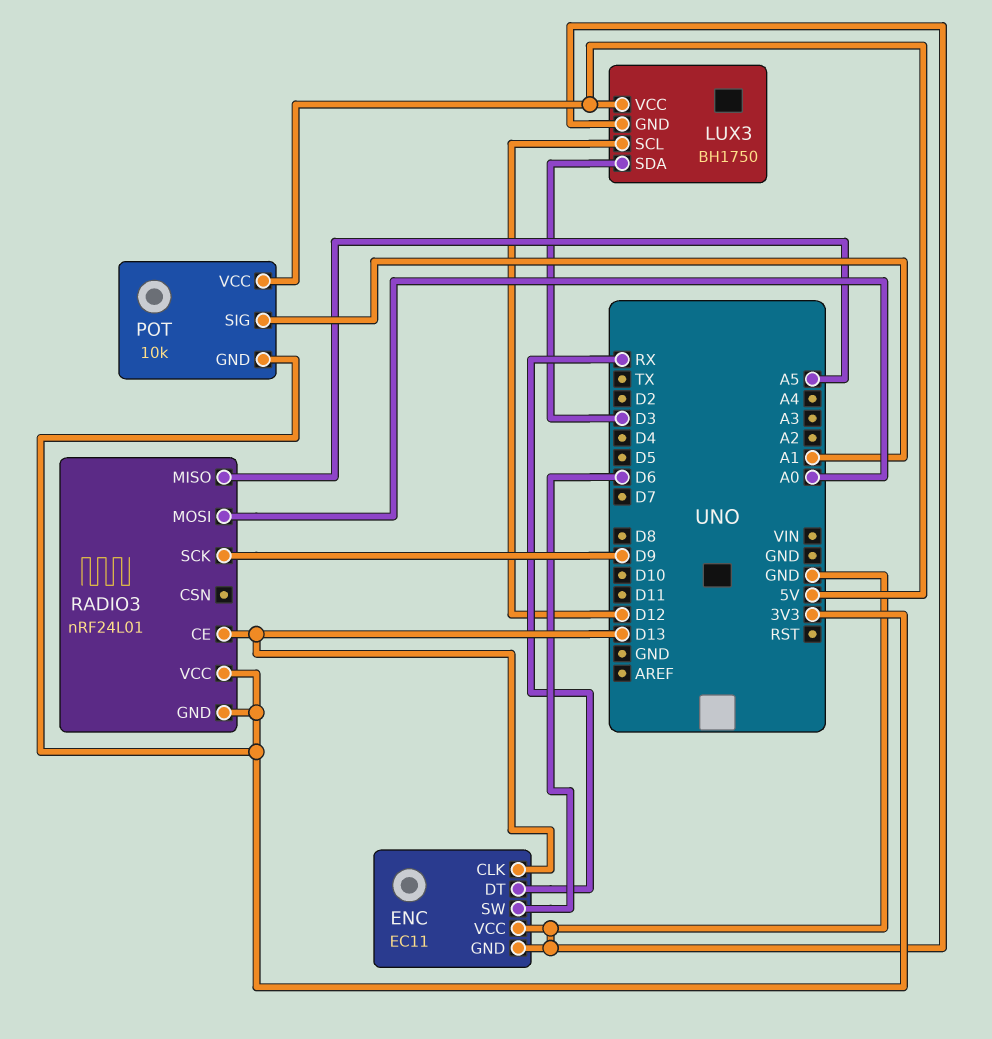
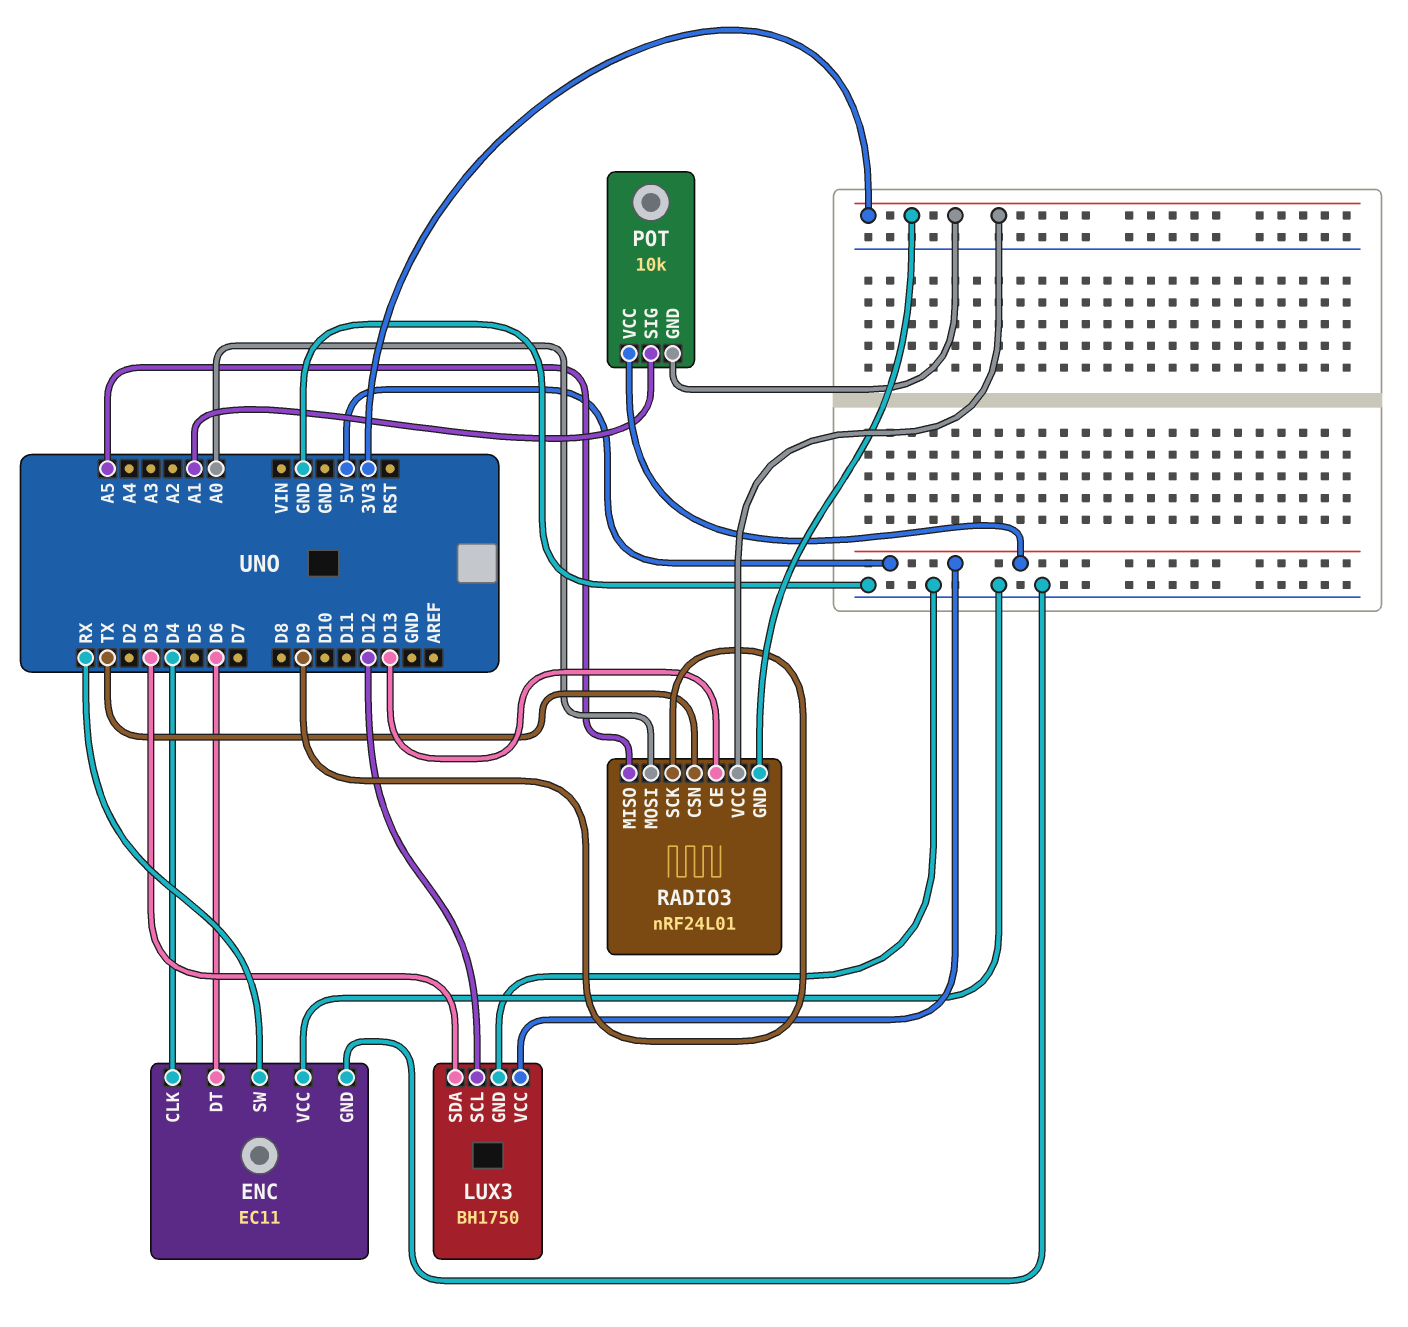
ENC pin CLK: D13 -> D4
ENC pin DT: RX -> D6
ENC pin SW: D6 -> RX
RADIO3 pin CSN: none -> TX

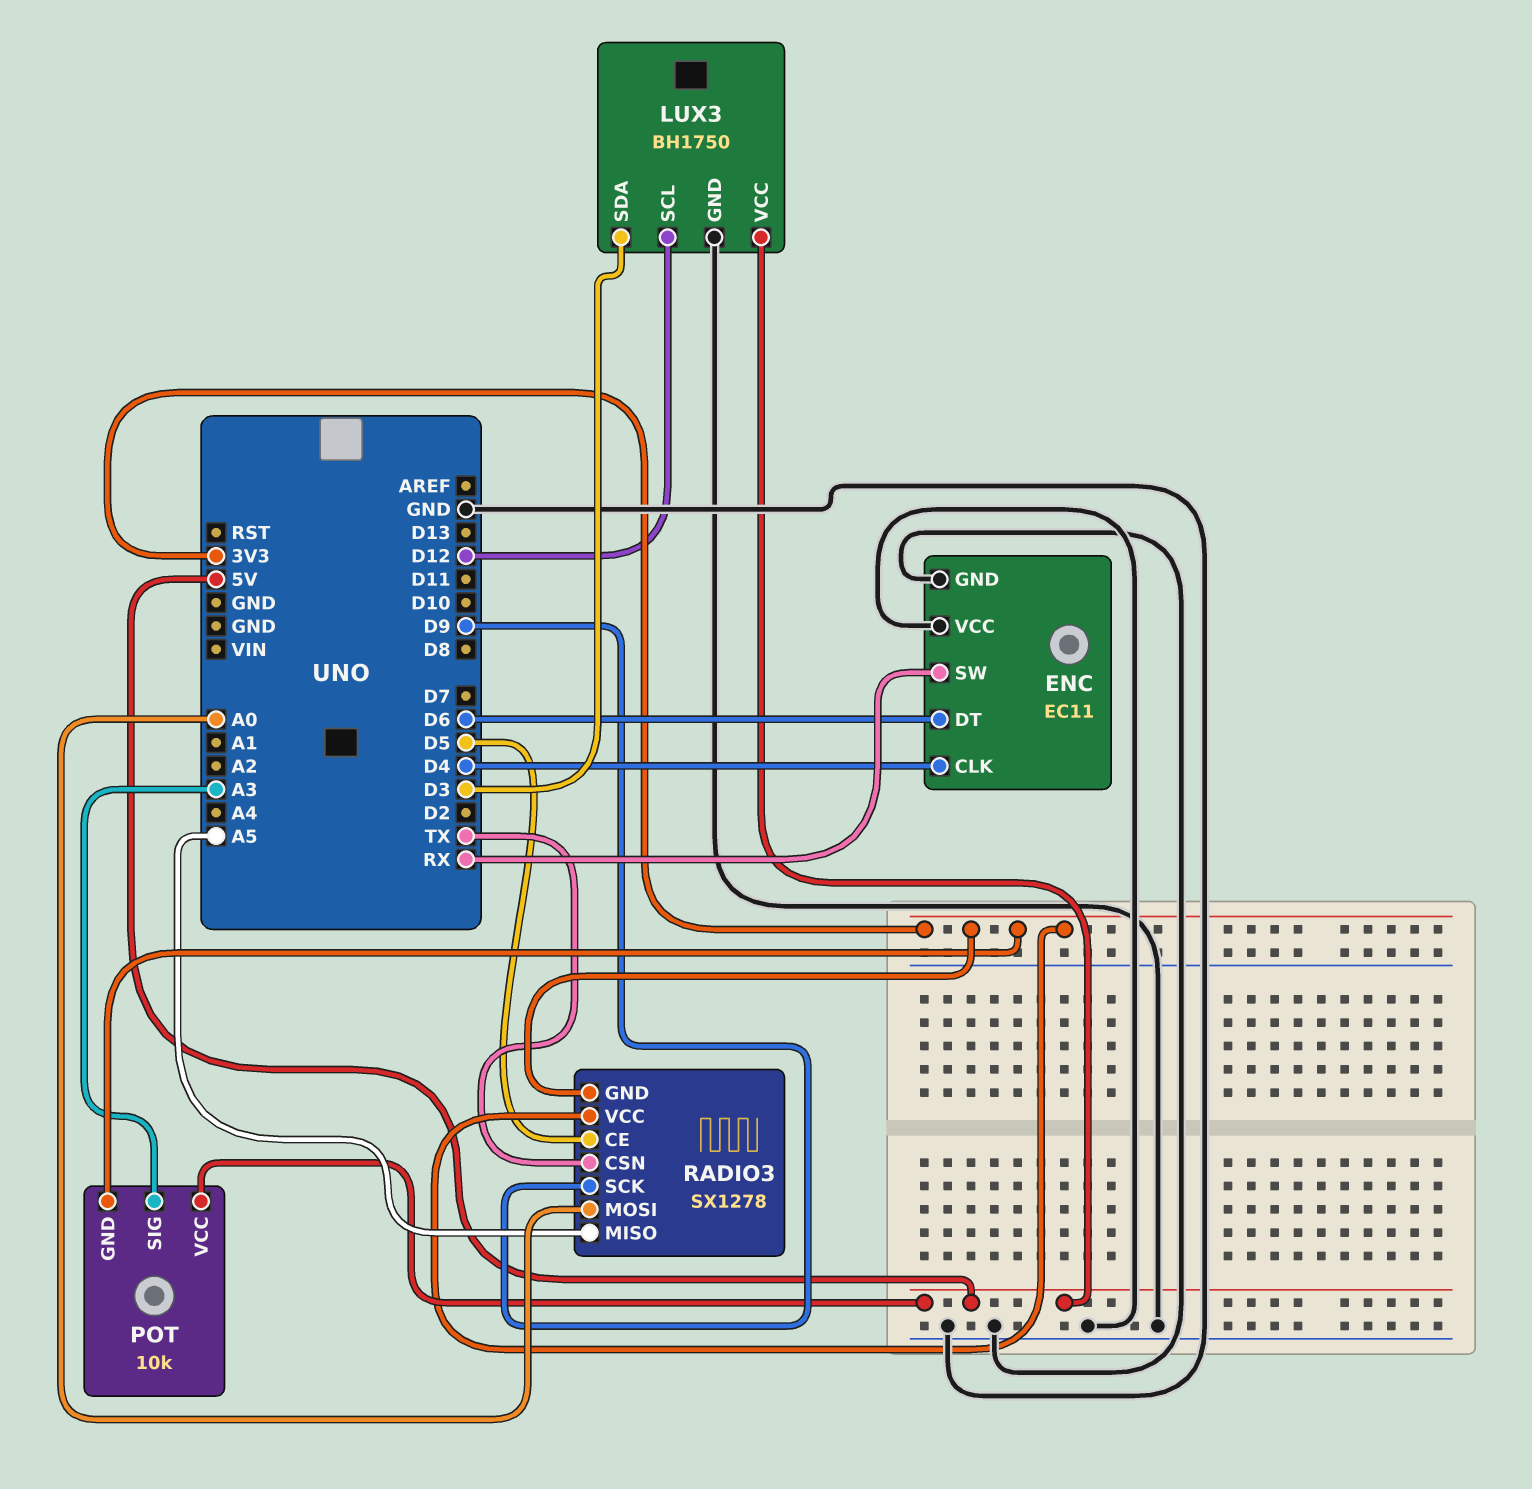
POT pin SIG: A1 -> A3
RADIO3: nRF24L01 -> SX1278
RADIO3 pin CE: D13 -> D5

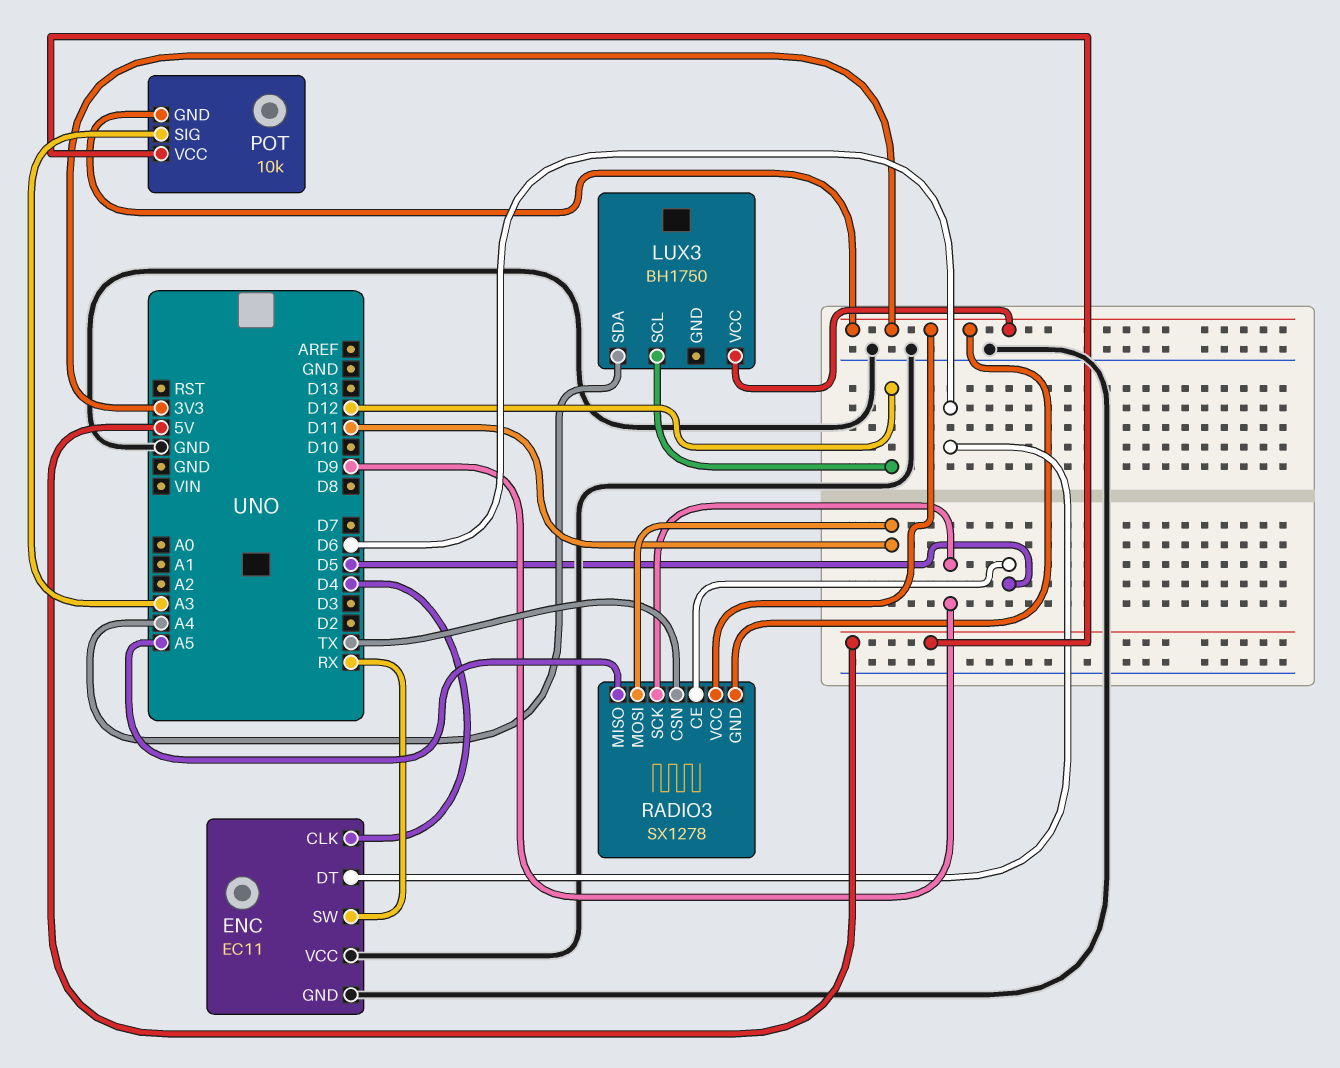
LUX3 pin GND: GND -> none
LUX3 pin SDA: D3 -> A4
LUX3 pin VCC: 5V -> 3V3
RADIO3 pin MOSI: A0 -> D11

